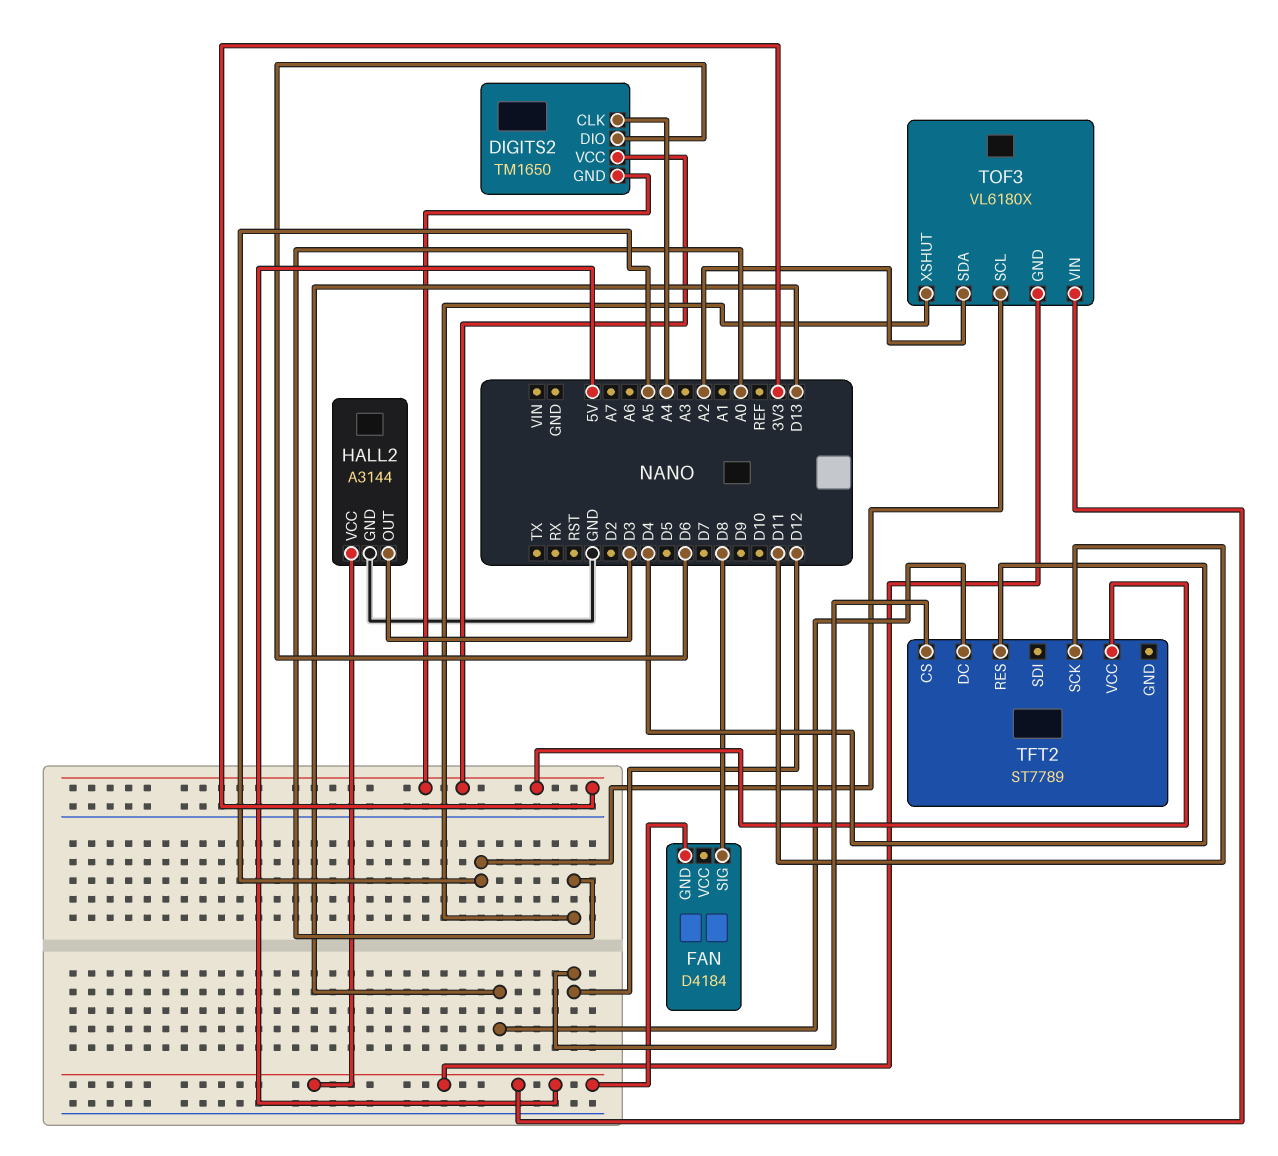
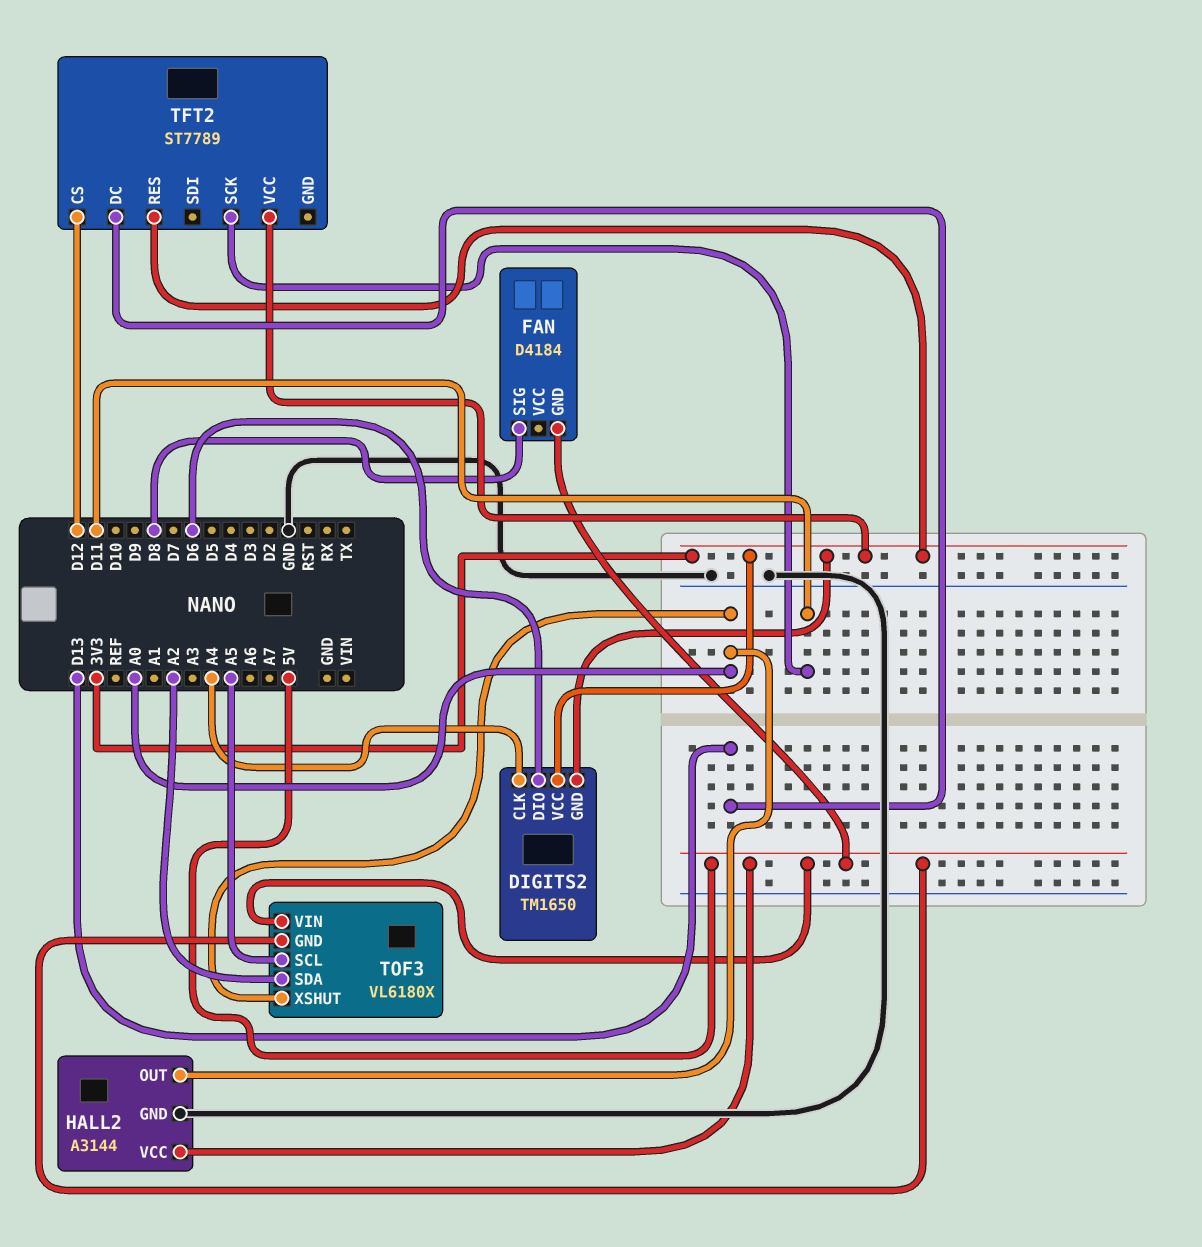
HALL2 pin OUT: D3 -> A0
TFT2 pin RES: D4 -> 3V3

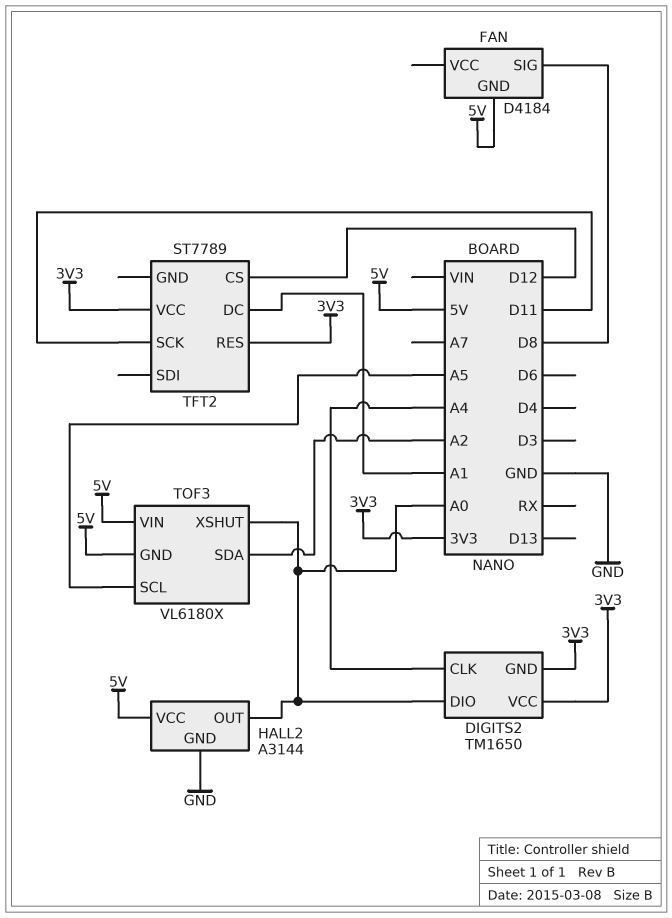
DIGITS2 pin DIO: D6 -> A0
TFT2 pin DC: D13 -> A1

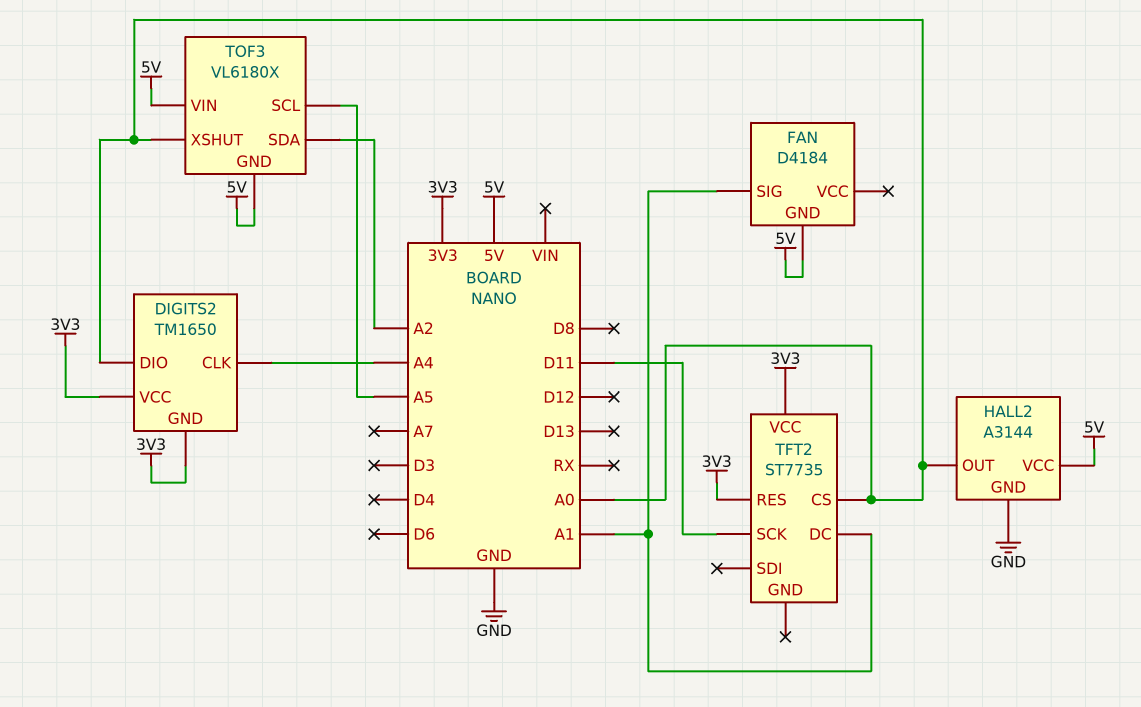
FAN pin SIG: D8 -> A1
TFT2: ST7789 -> ST7735
TFT2 pin CS: D12 -> A0

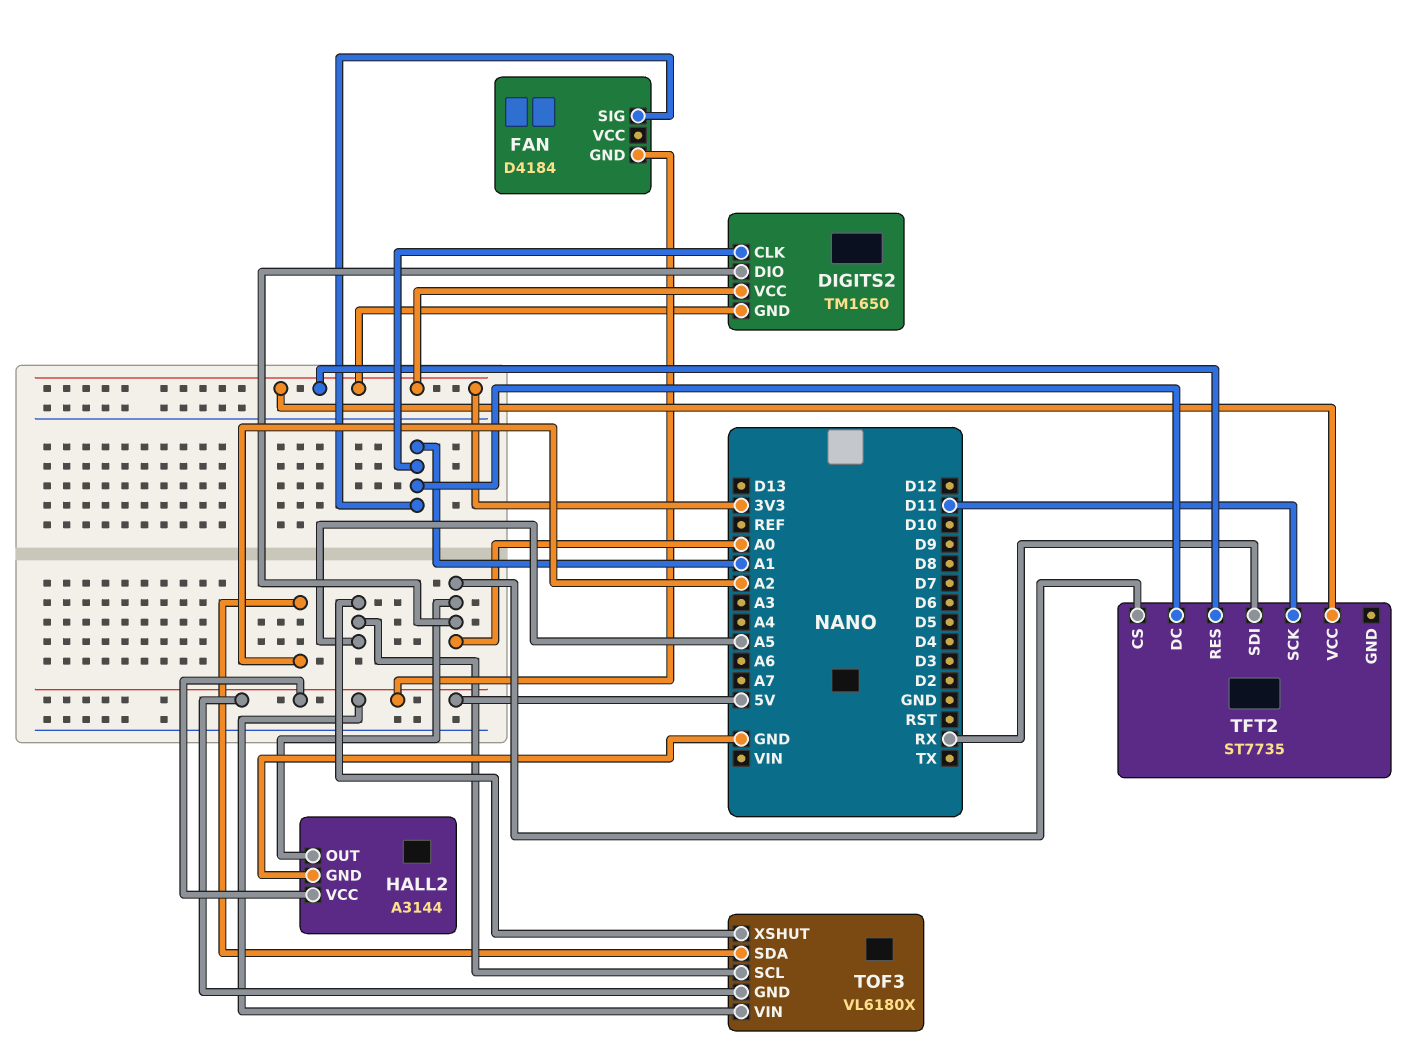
DIGITS2 pin CLK: A4 -> A1
TFT2 pin SDI: none -> RX
TOF3 pin XSHUT: A0 -> A5

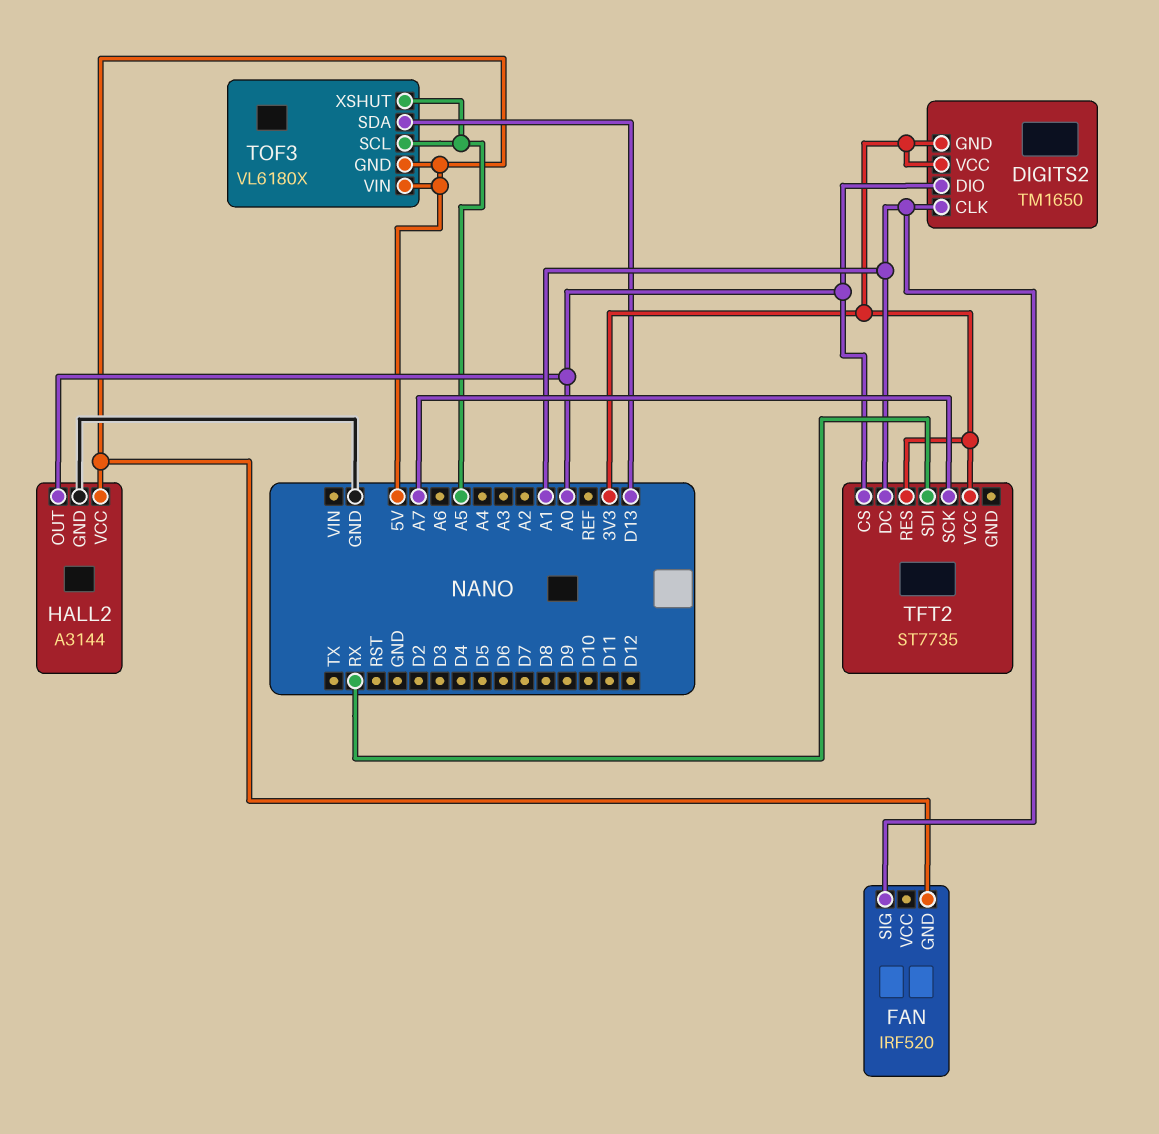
FAN: D4184 -> IRF520
TFT2 pin SCK: D11 -> A7
TOF3 pin SDA: A2 -> D13

